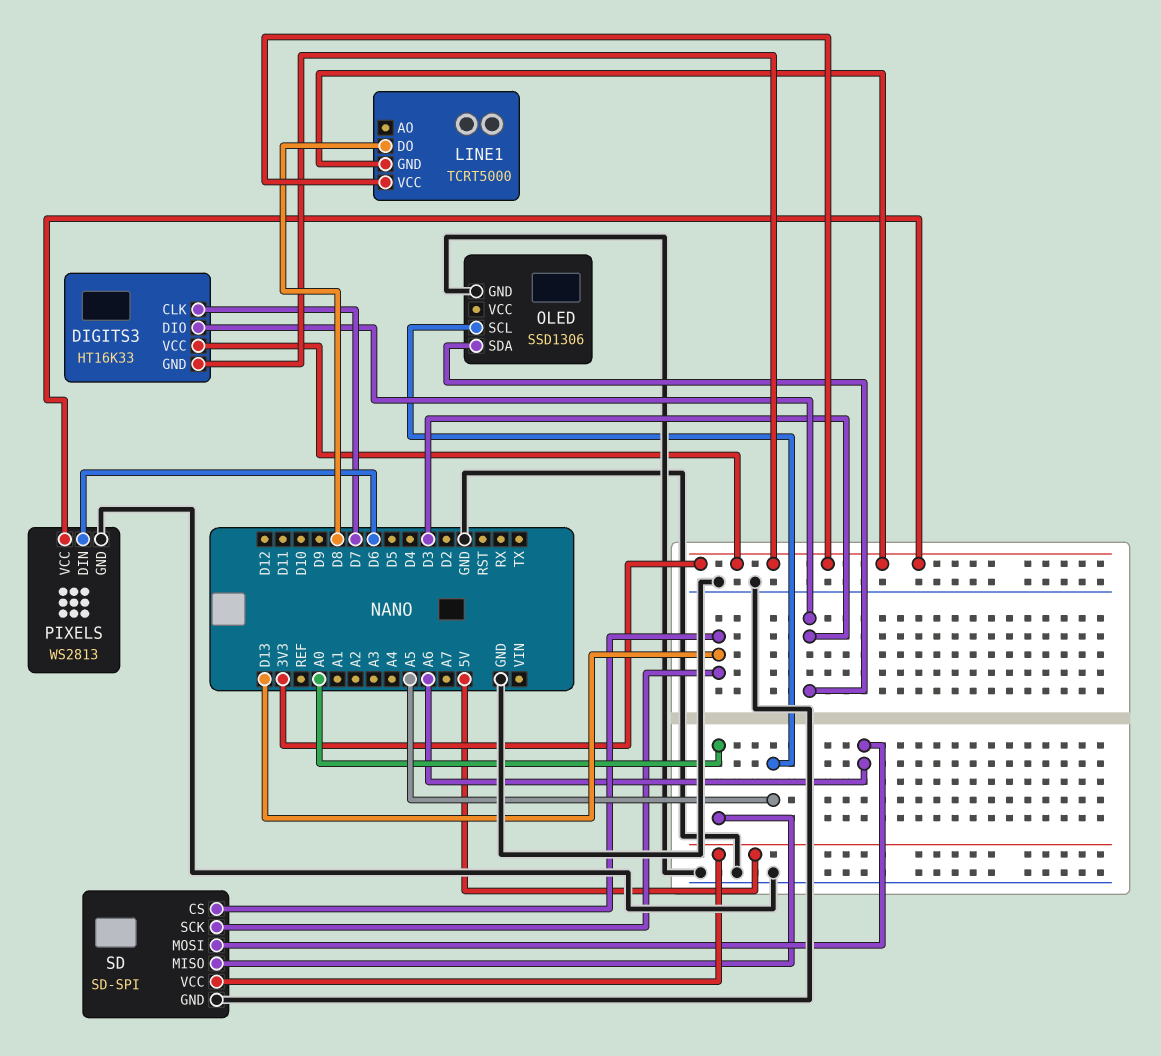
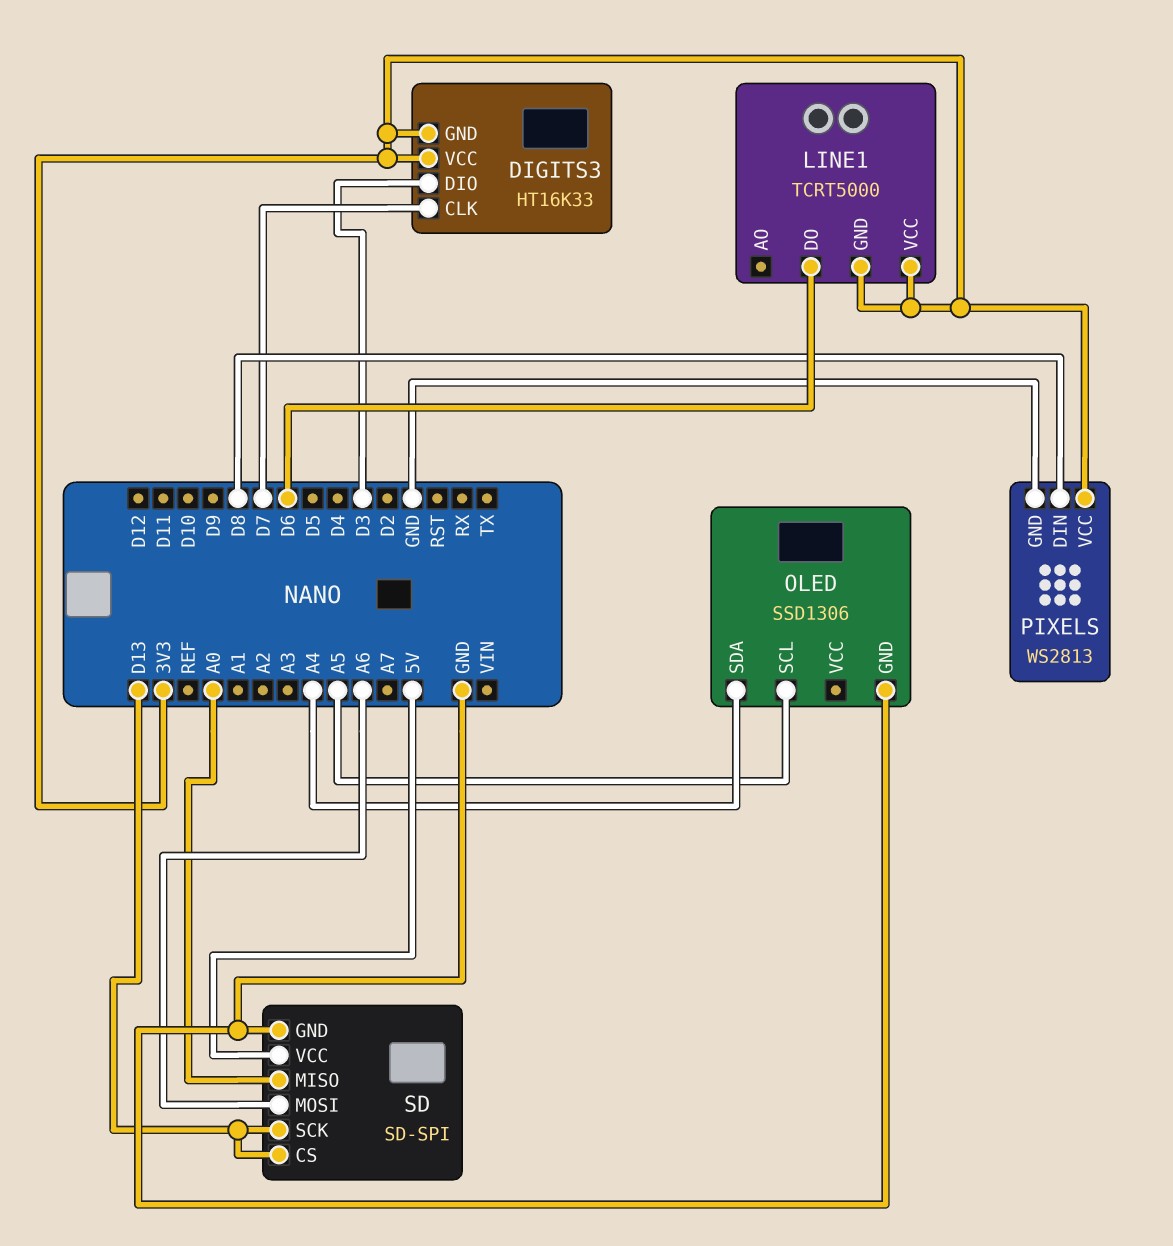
LINE1 pin DO: D8 -> D6
OLED pin SDA: D3 -> A4
PIXELS pin DIN: D6 -> D8

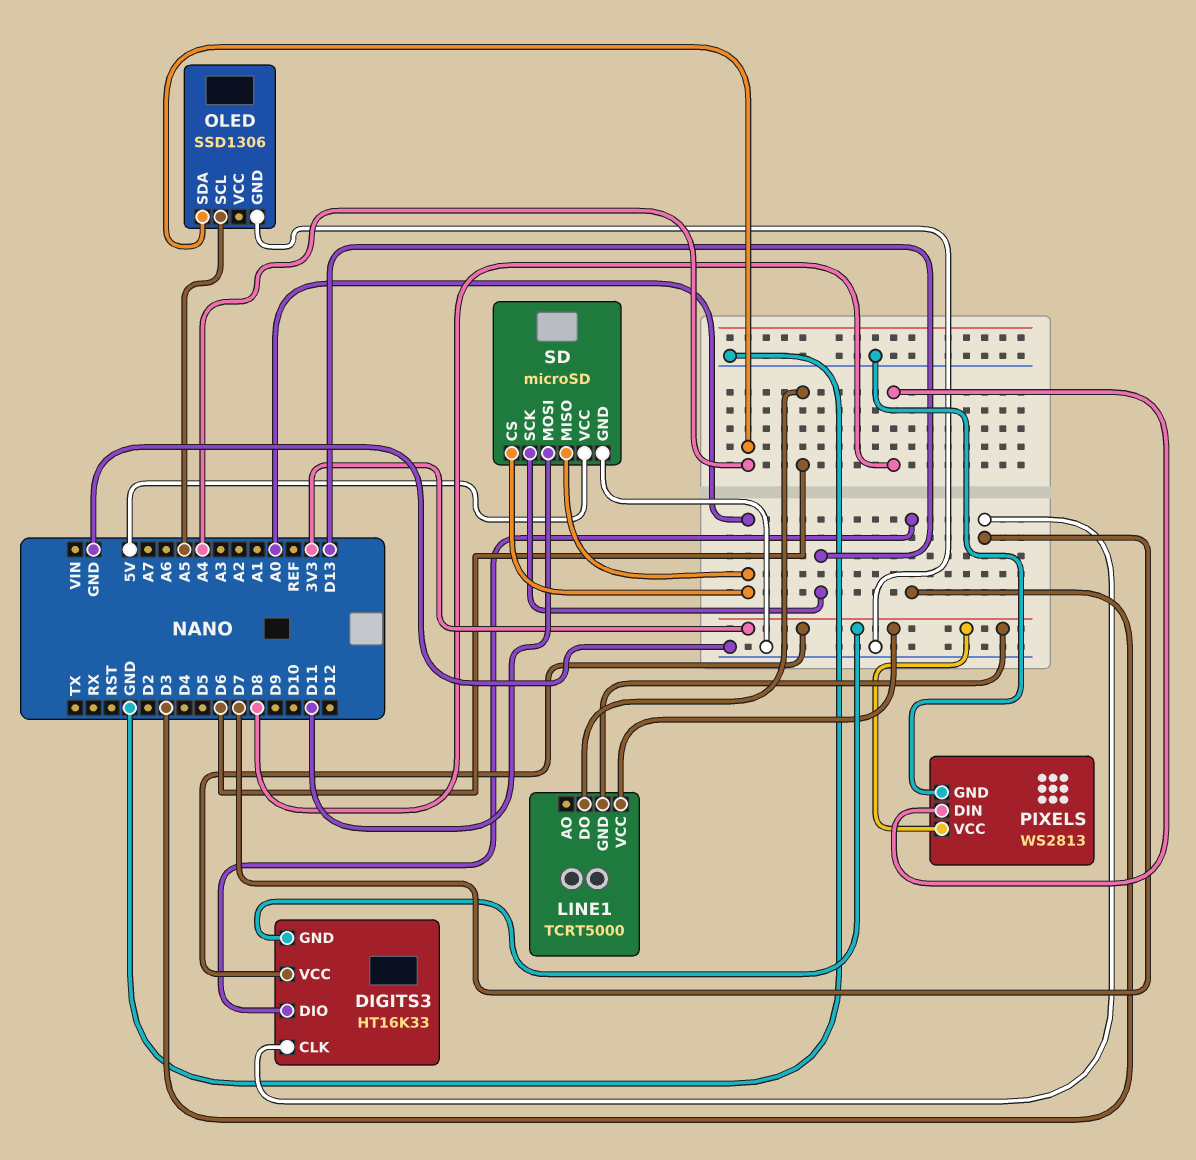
SD: SD-SPI -> microSD
SD pin CS: D13 -> A0
SD pin MOSI: A6 -> D11

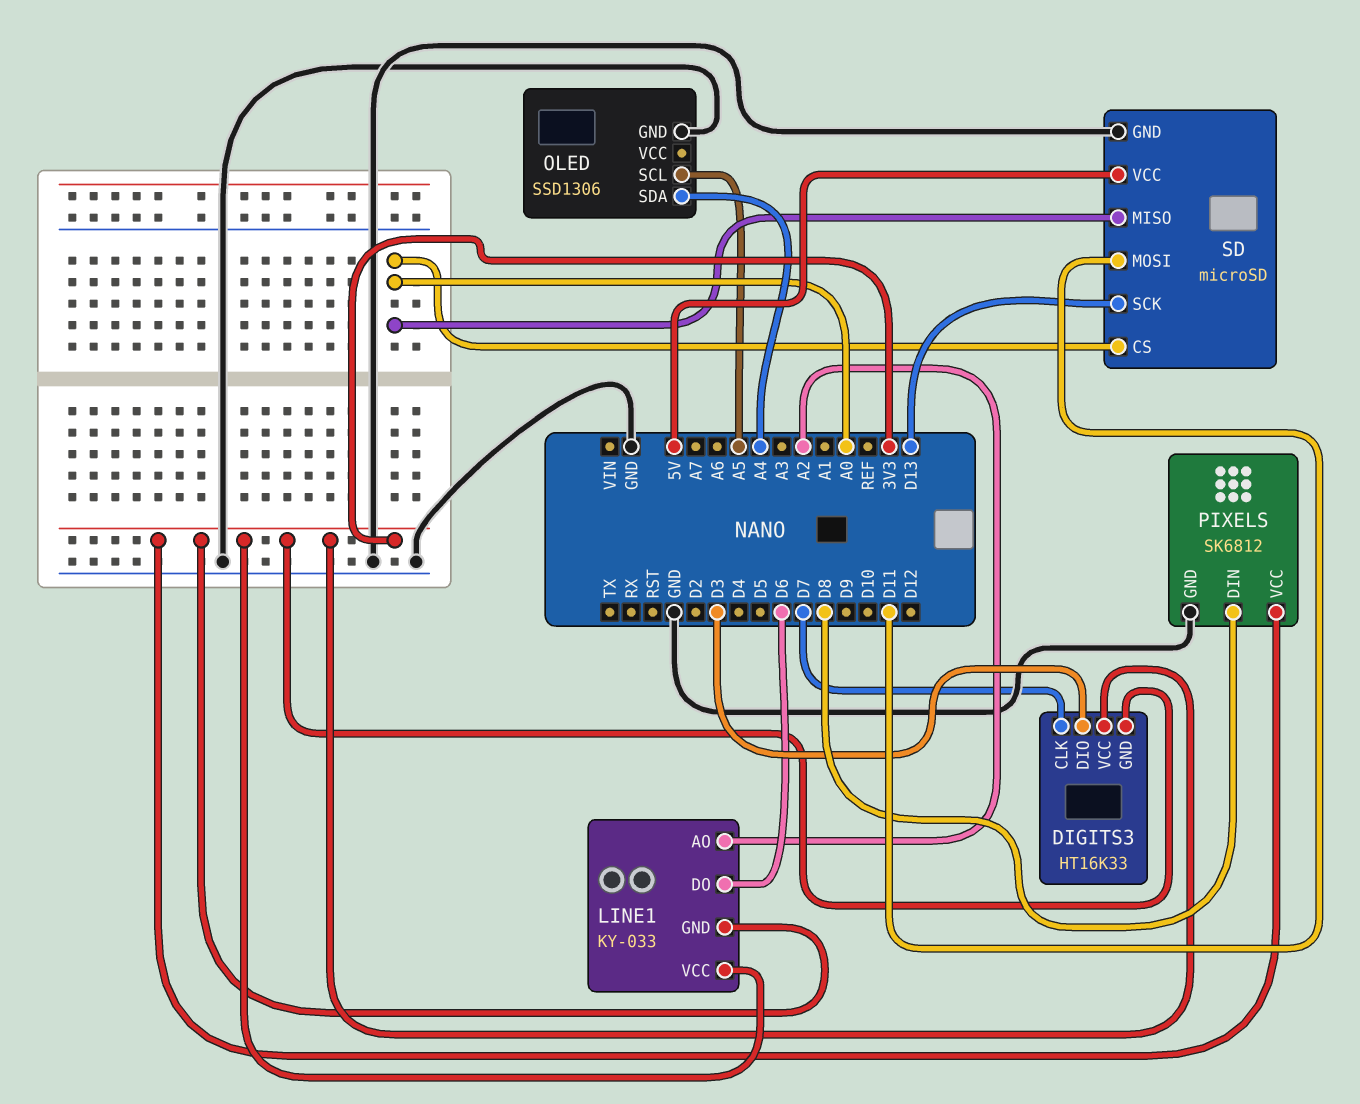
LINE1: TCRT5000 -> KY-033
LINE1 pin AO: none -> A2
PIXELS: WS2813 -> SK6812

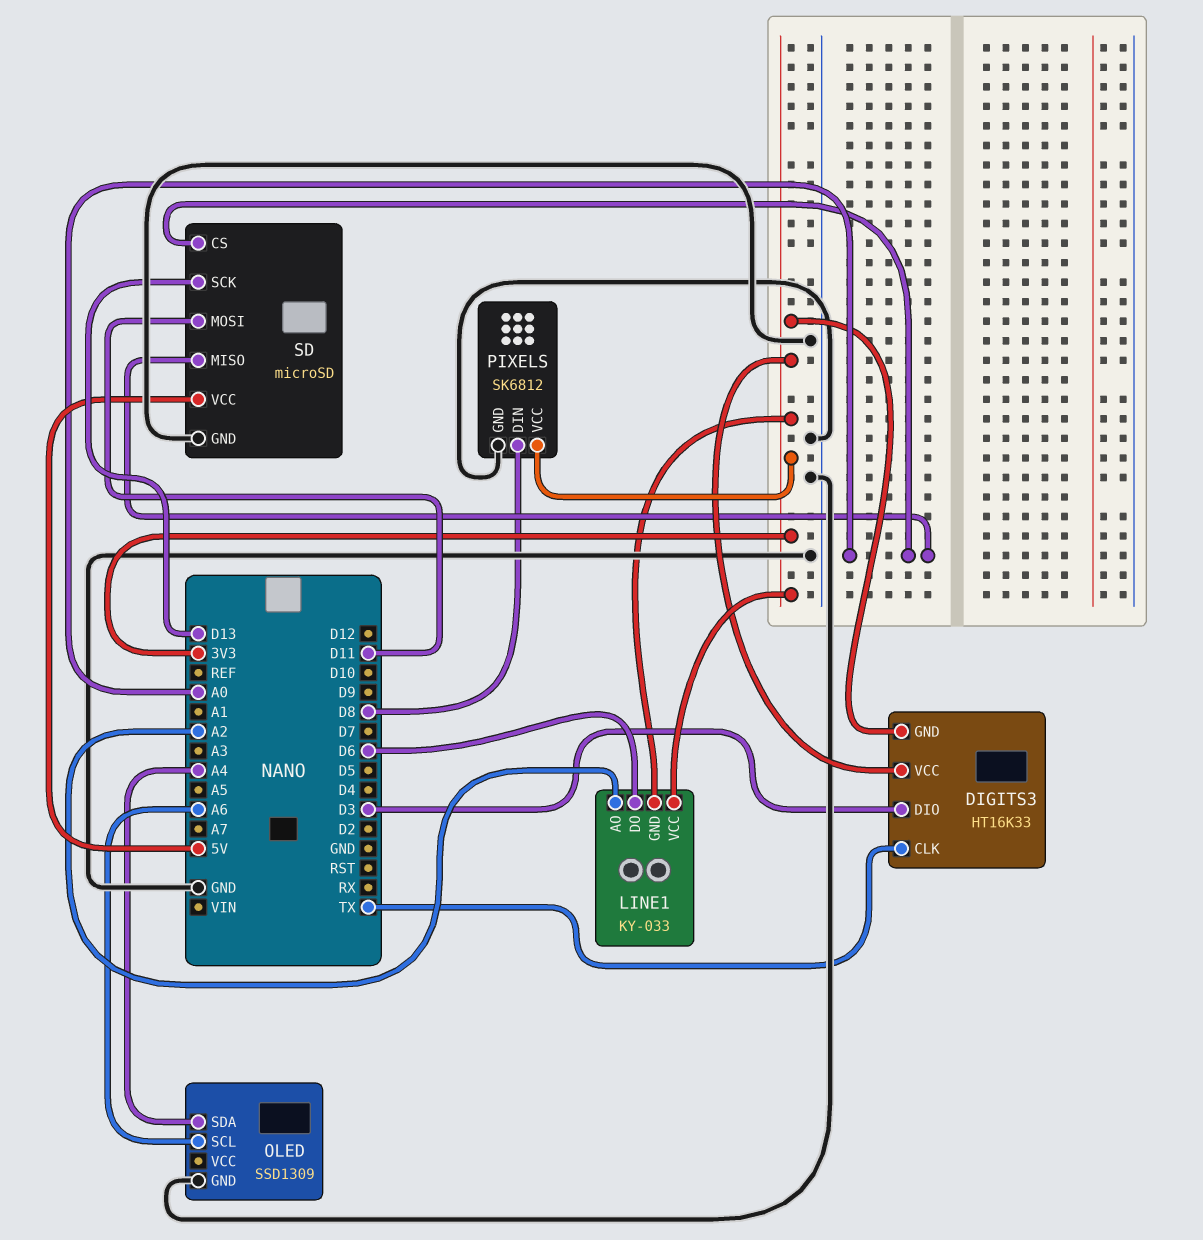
DIGITS3 pin CLK: D7 -> TX
OLED: SSD1306 -> SSD1309
OLED pin SCL: A5 -> A6

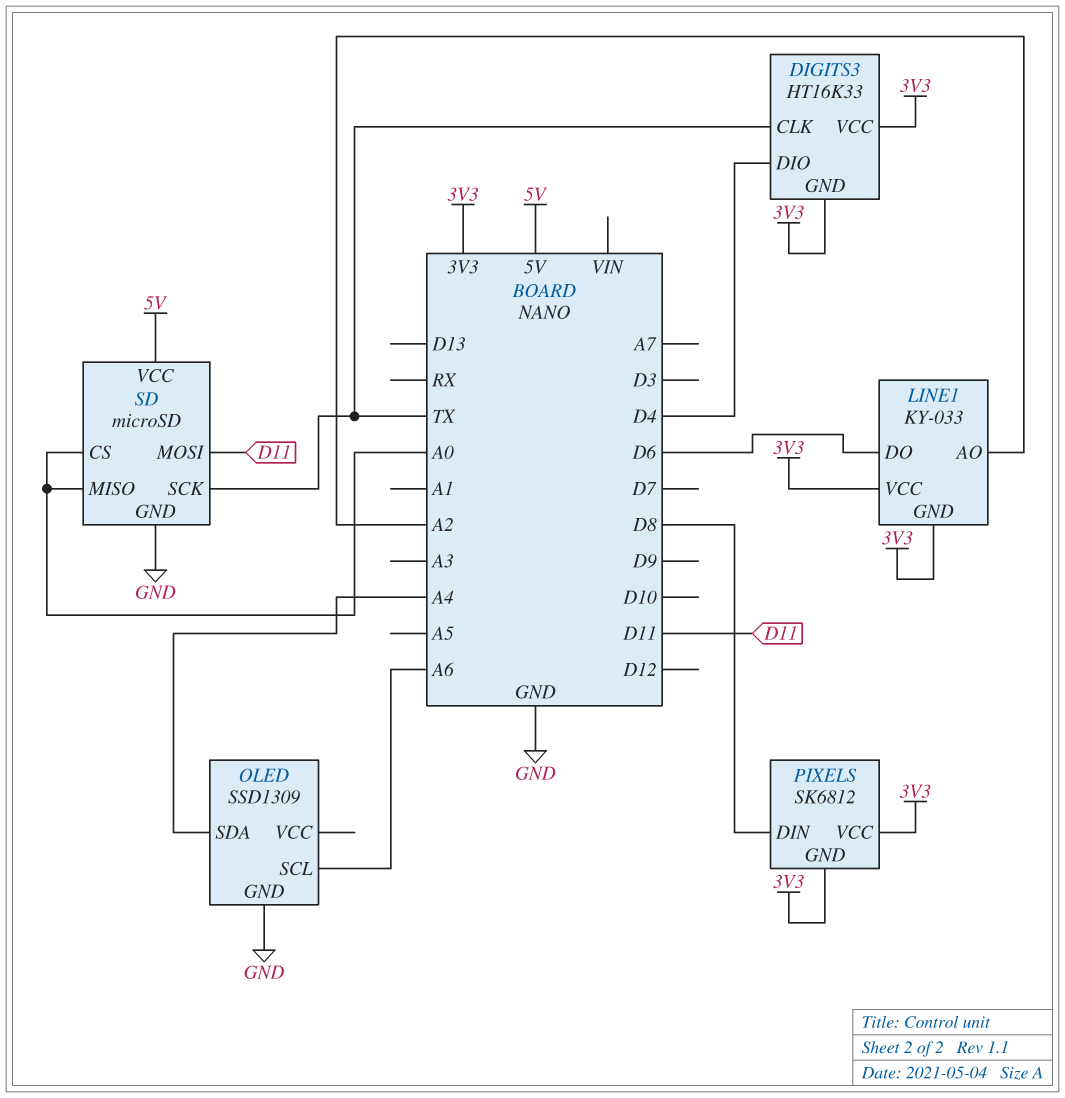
DIGITS3 pin DIO: D3 -> D4
PIXELS pin GND: GND -> 3V3
SD pin SCK: D13 -> TX

